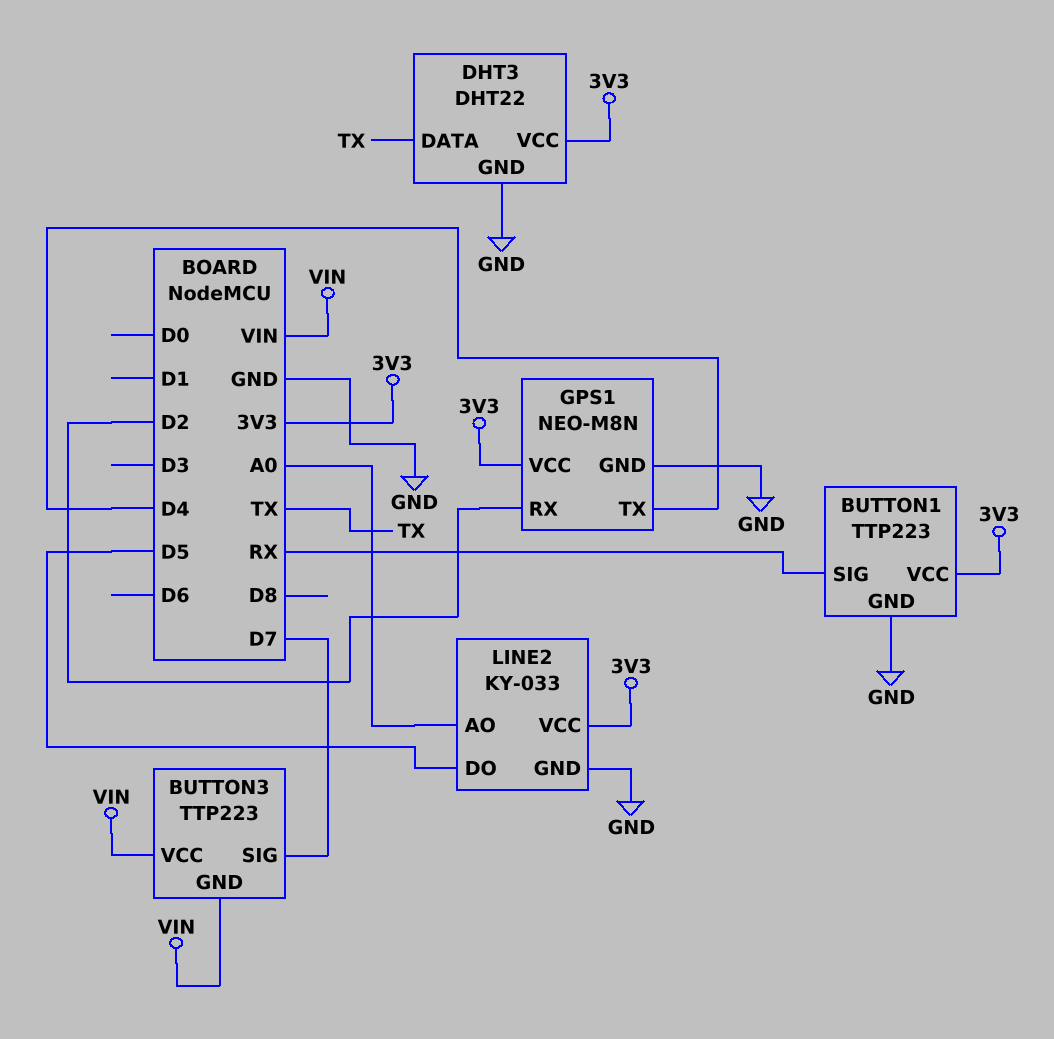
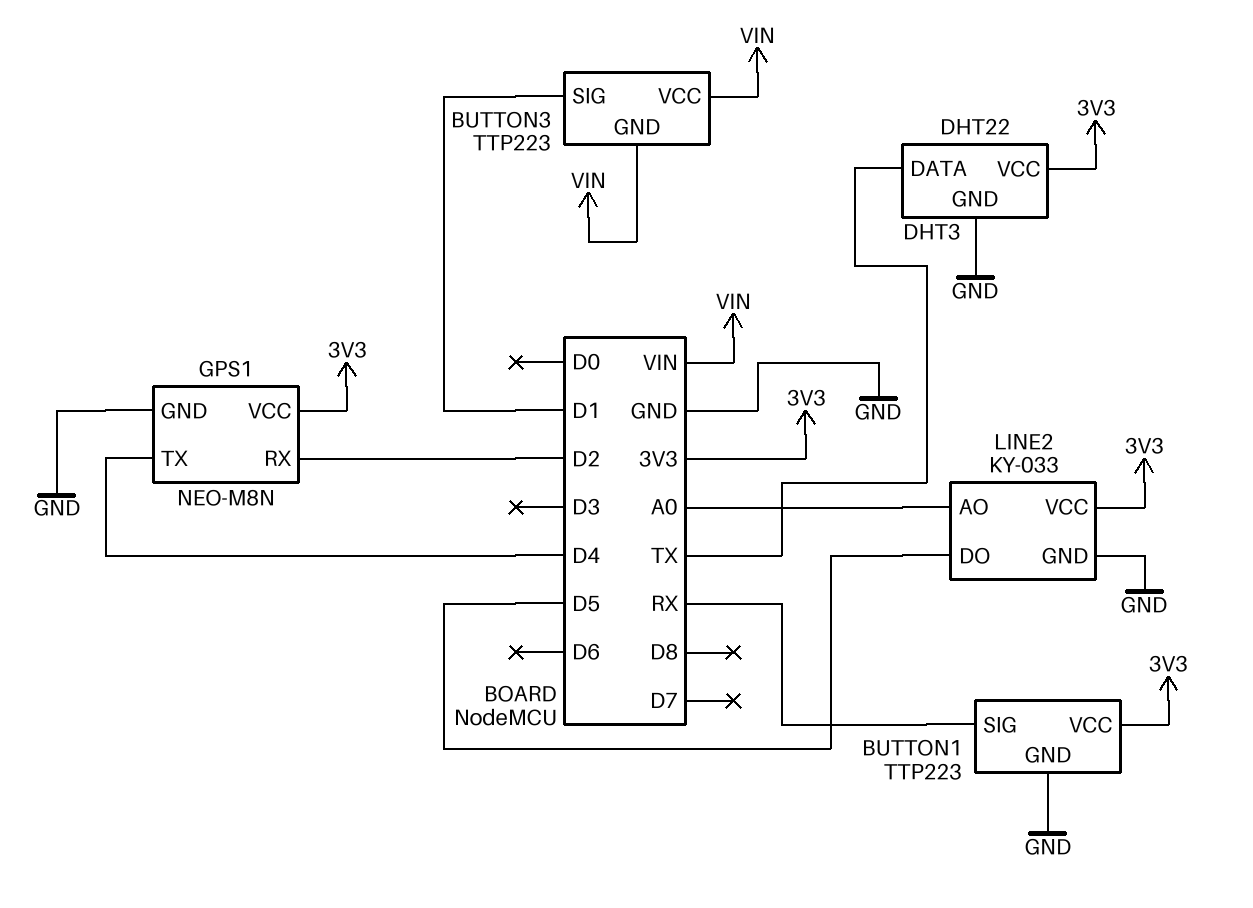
BUTTON3 pin SIG: D7 -> D1

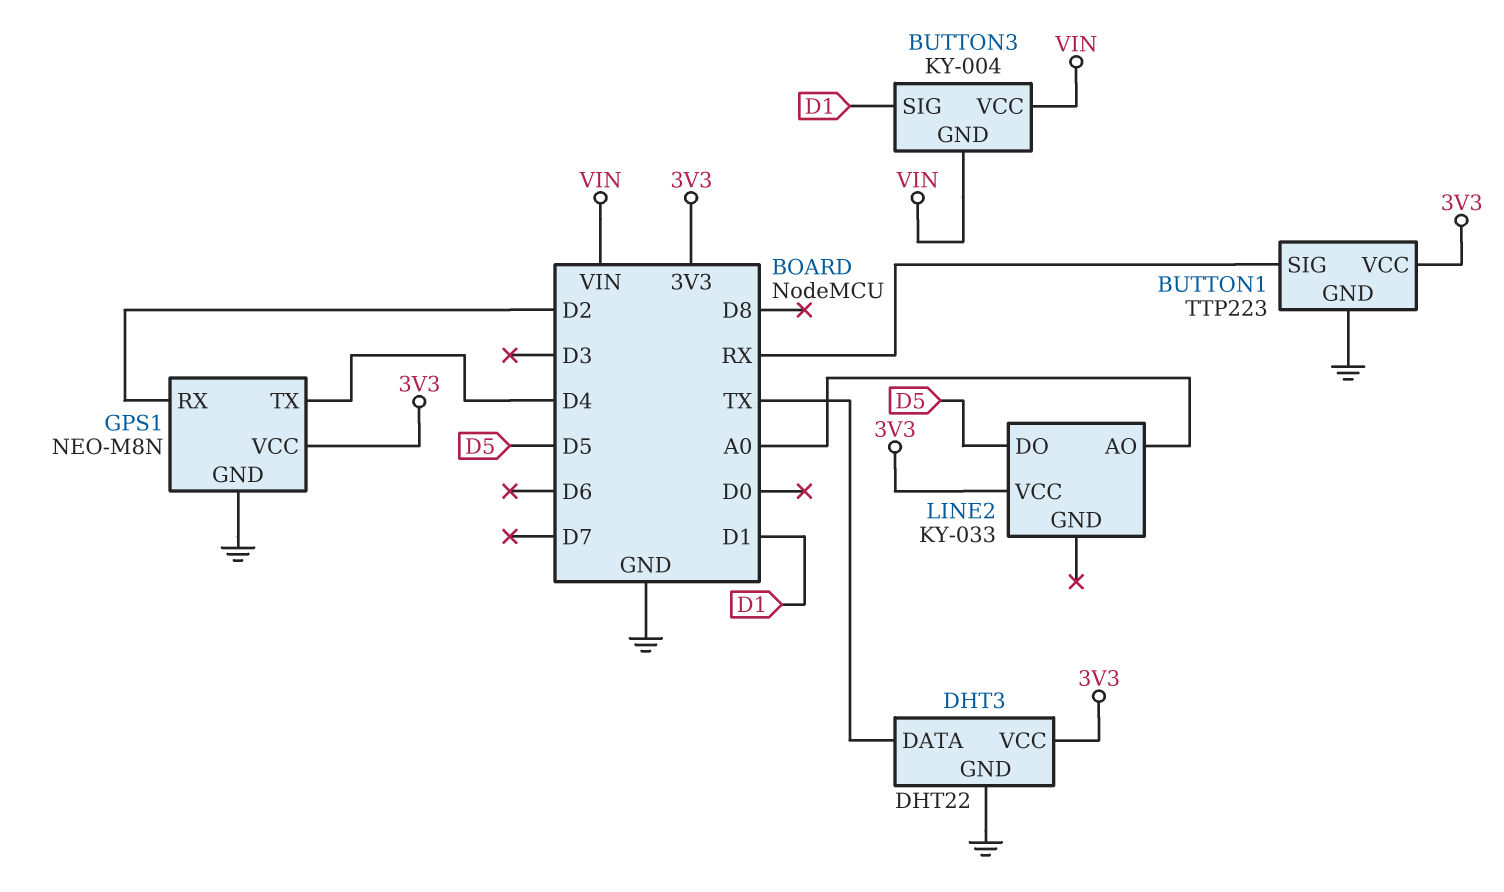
BUTTON3: TTP223 -> KY-004
LINE2 pin GND: GND -> none

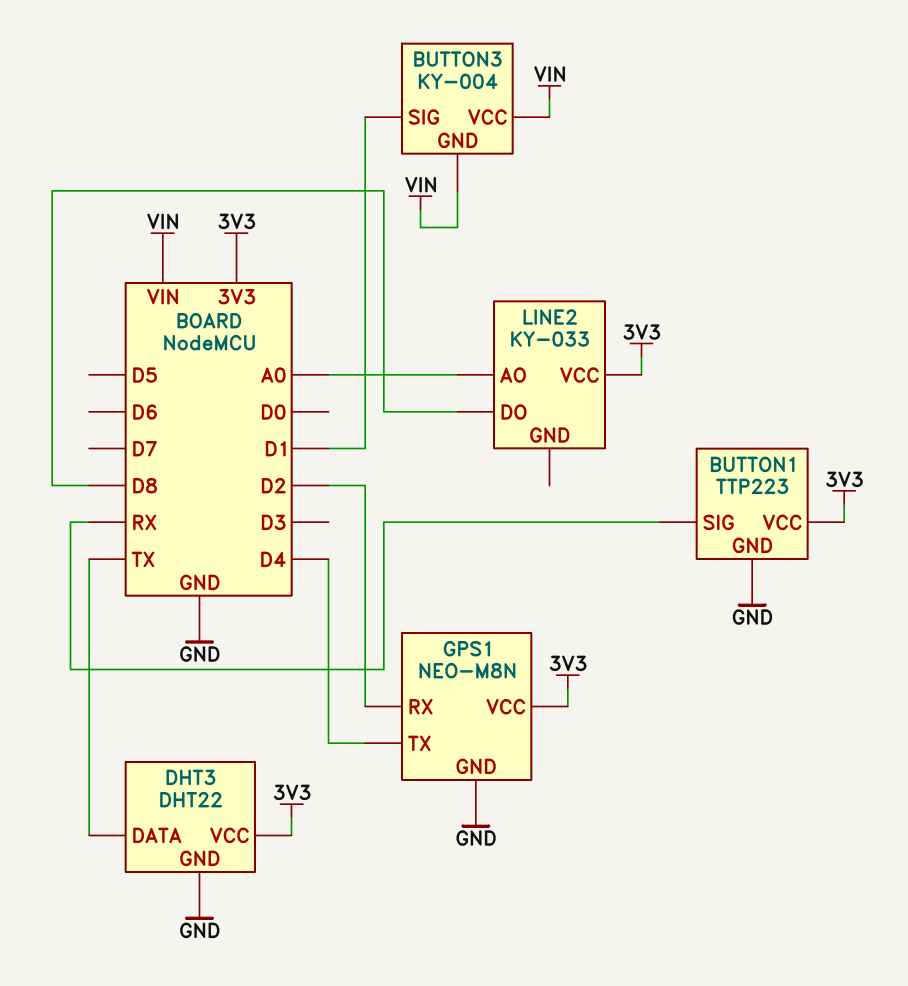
LINE2 pin DO: D5 -> D8

